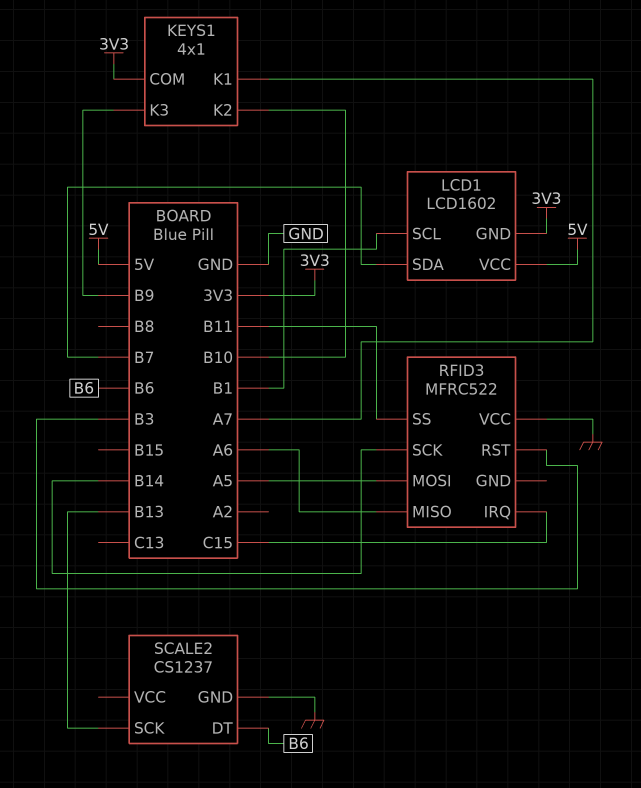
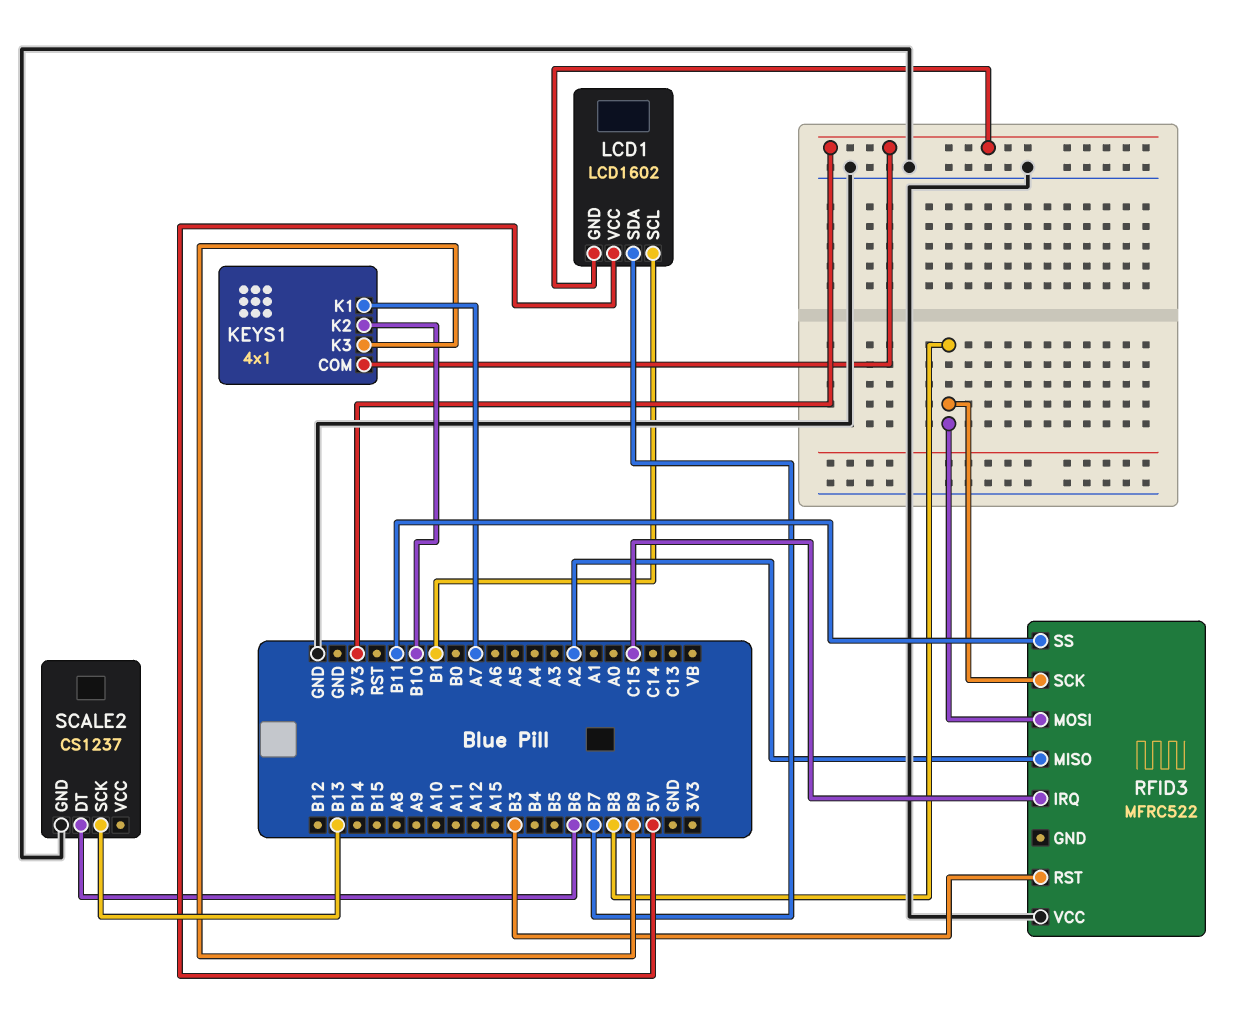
RFID3 pin MISO: A6 -> A2
RFID3 pin MOSI: A5 -> B8
RFID3 pin SCK: B14 -> B8

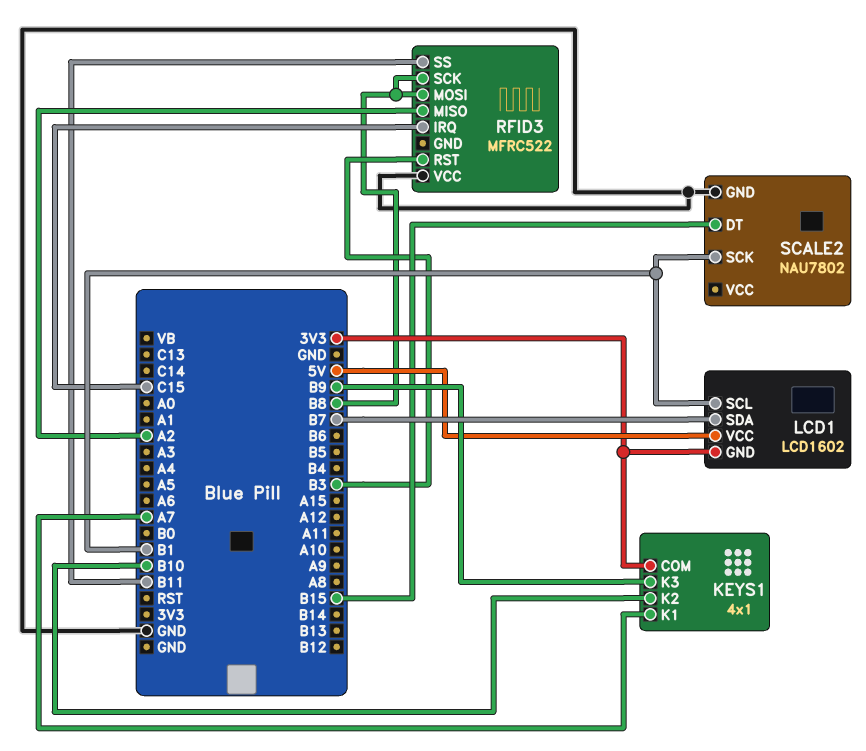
SCALE2: CS1237 -> NAU7802
SCALE2 pin DT: B6 -> B15
SCALE2 pin SCK: B13 -> B1

